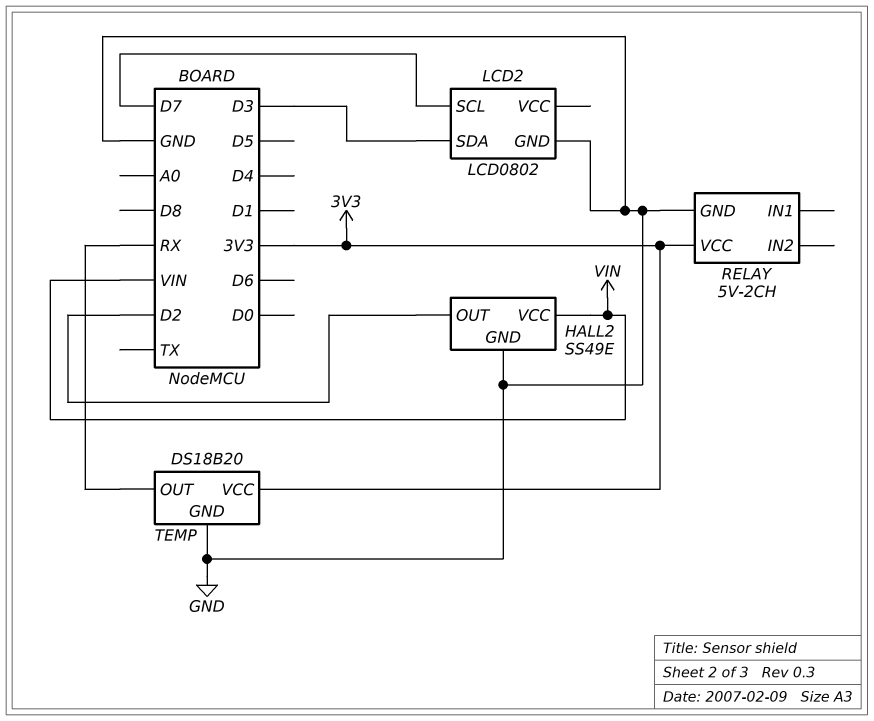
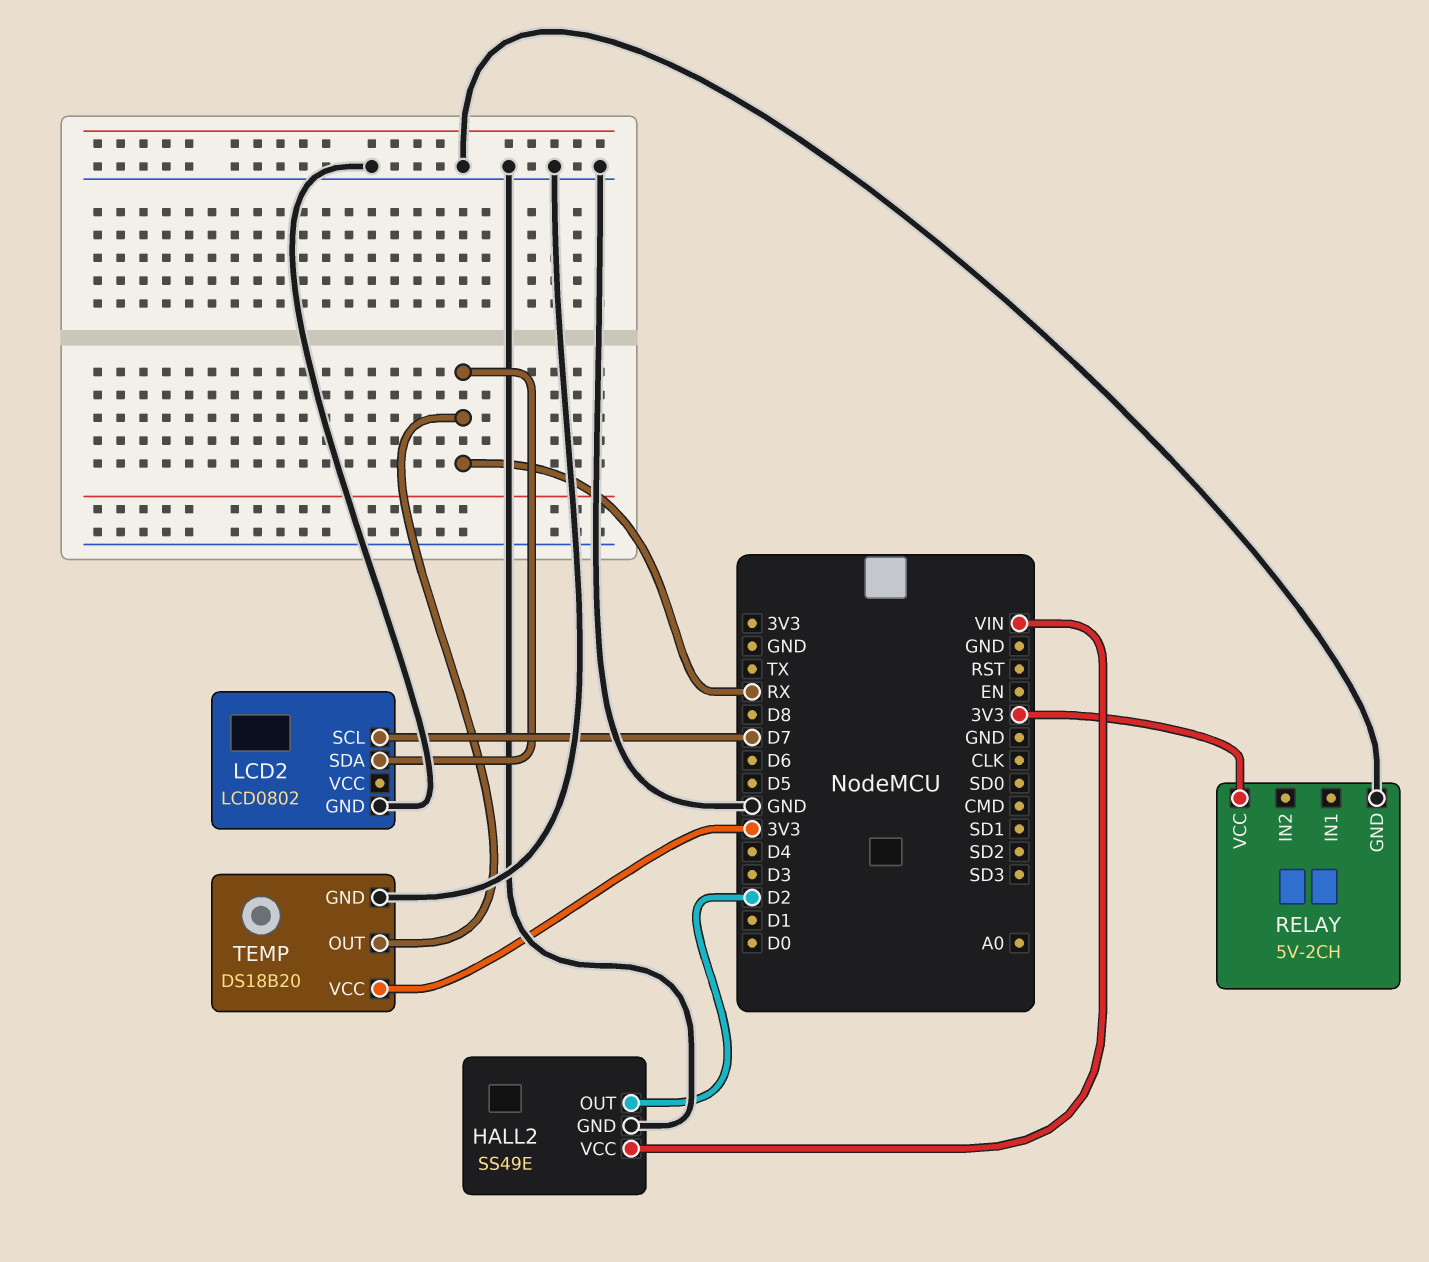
LCD2 pin SDA: D3 -> RX

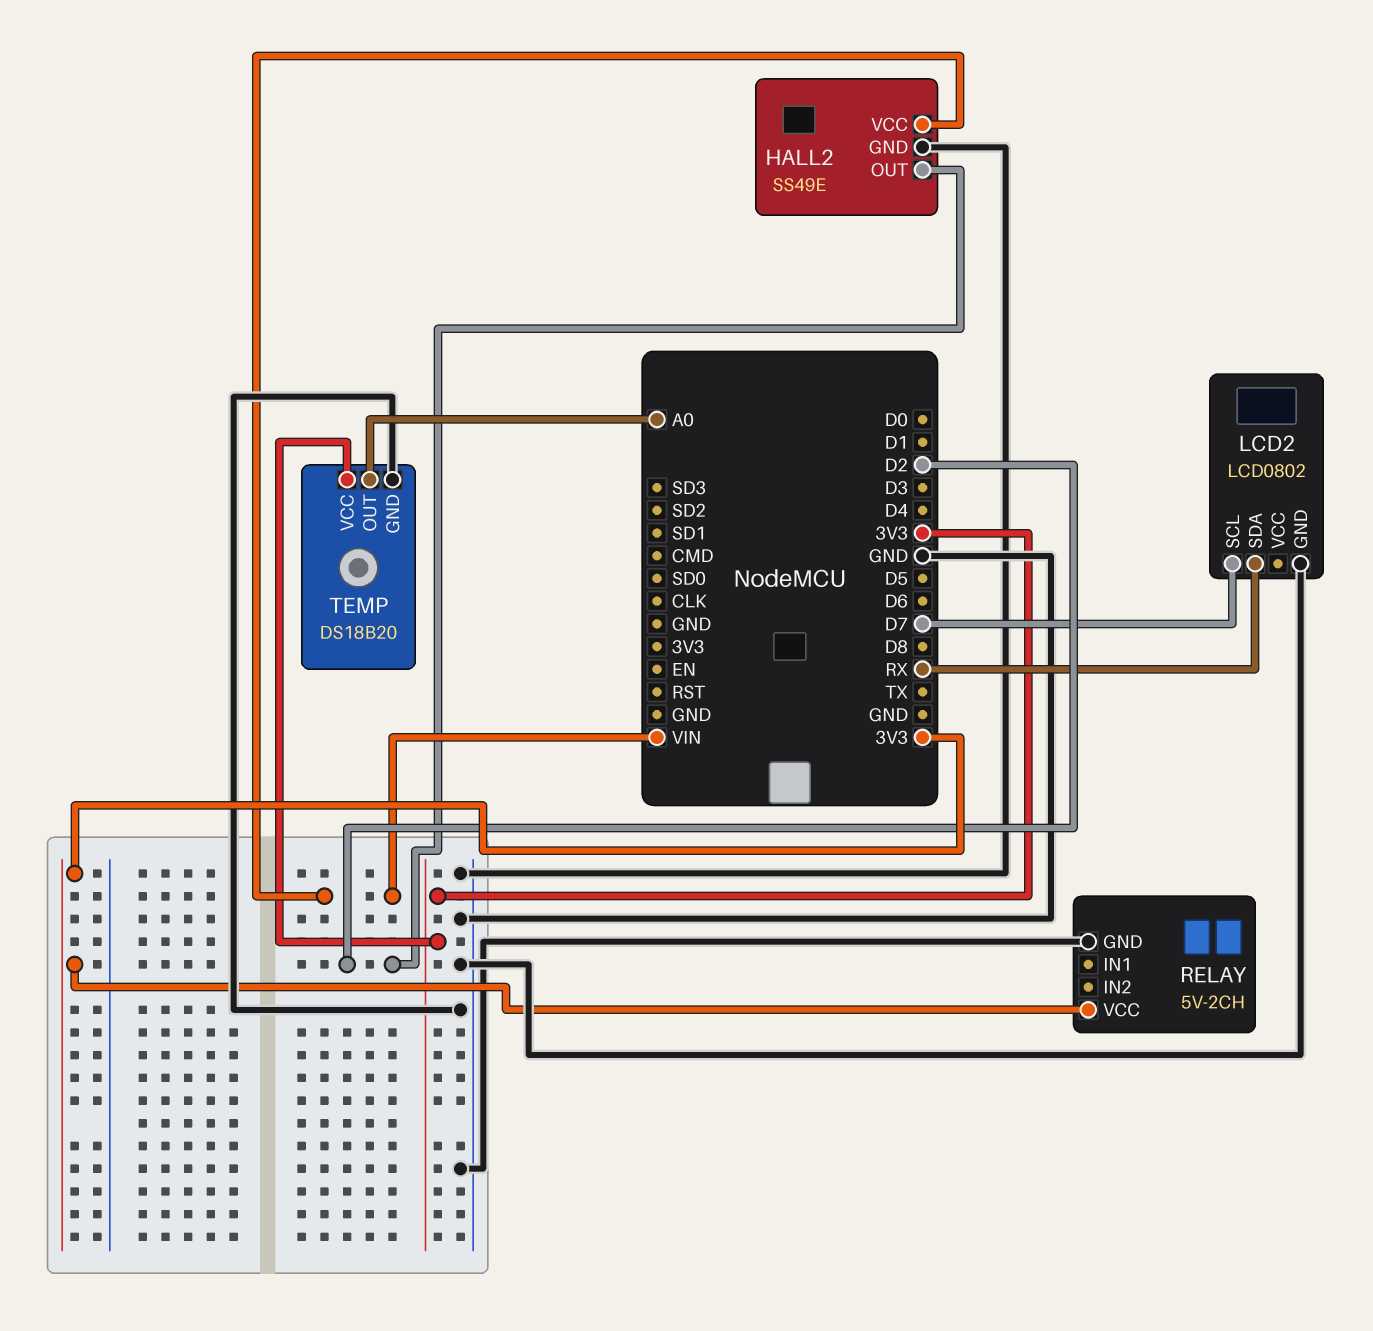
TEMP pin OUT: RX -> A0

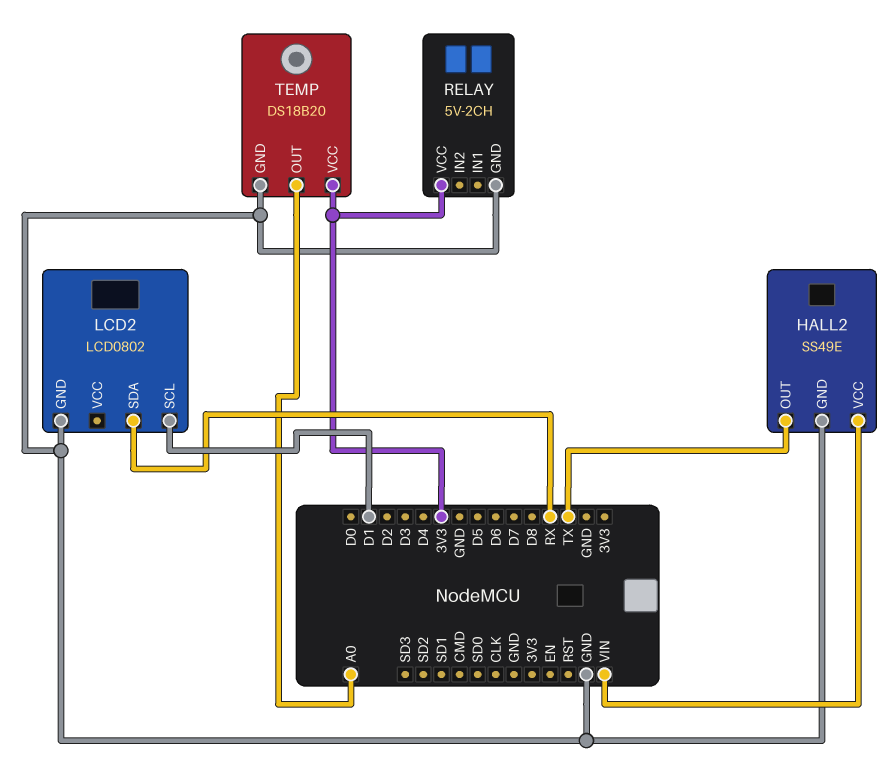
HALL2 pin OUT: D2 -> TX
LCD2 pin SCL: D7 -> D1

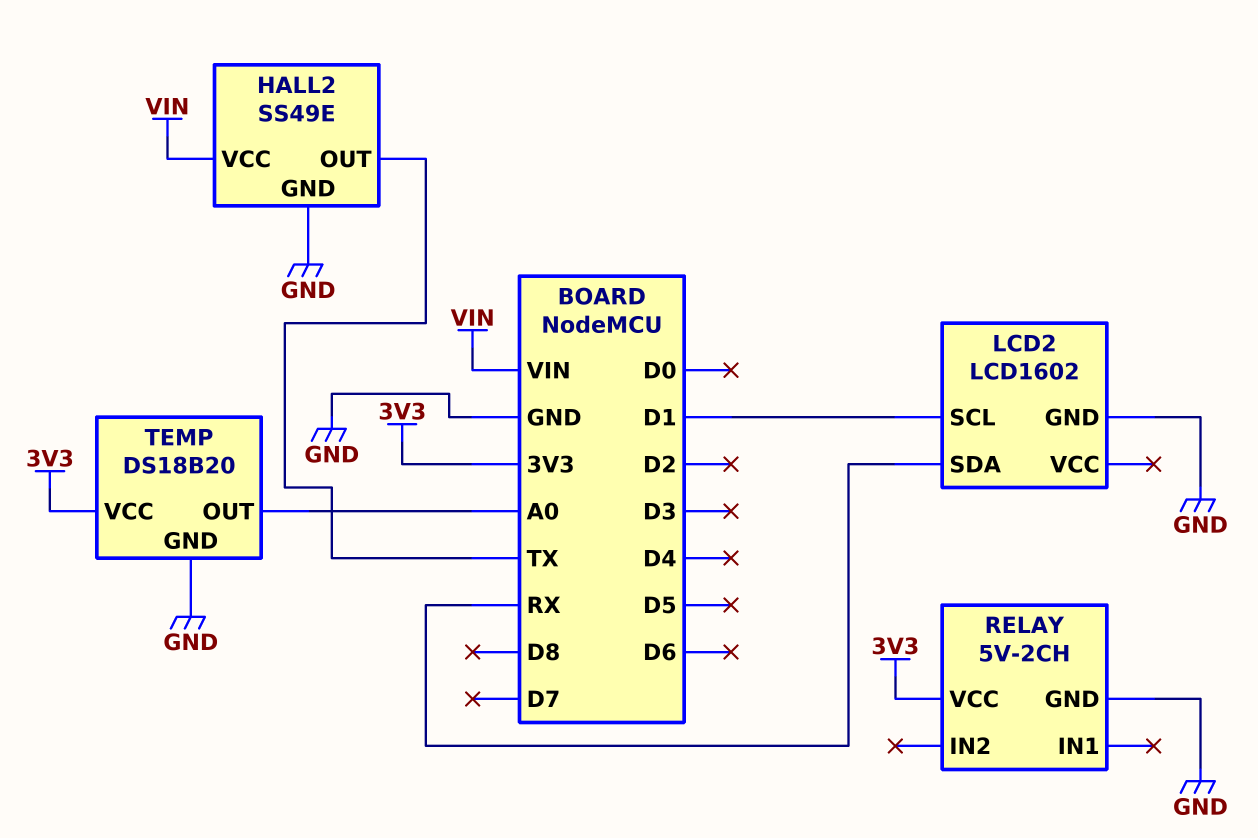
LCD2: LCD0802 -> LCD1602

